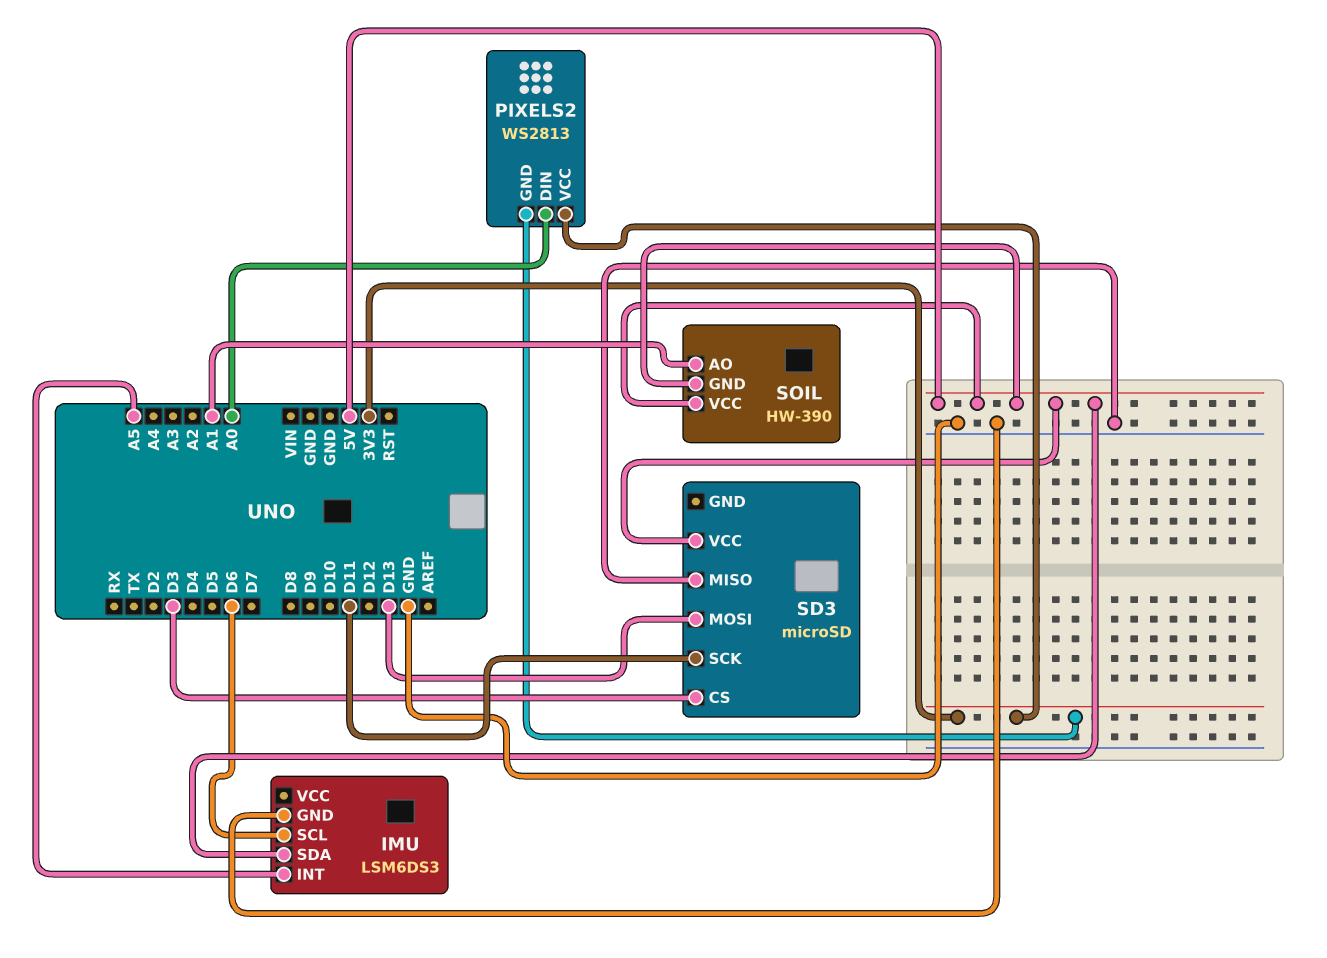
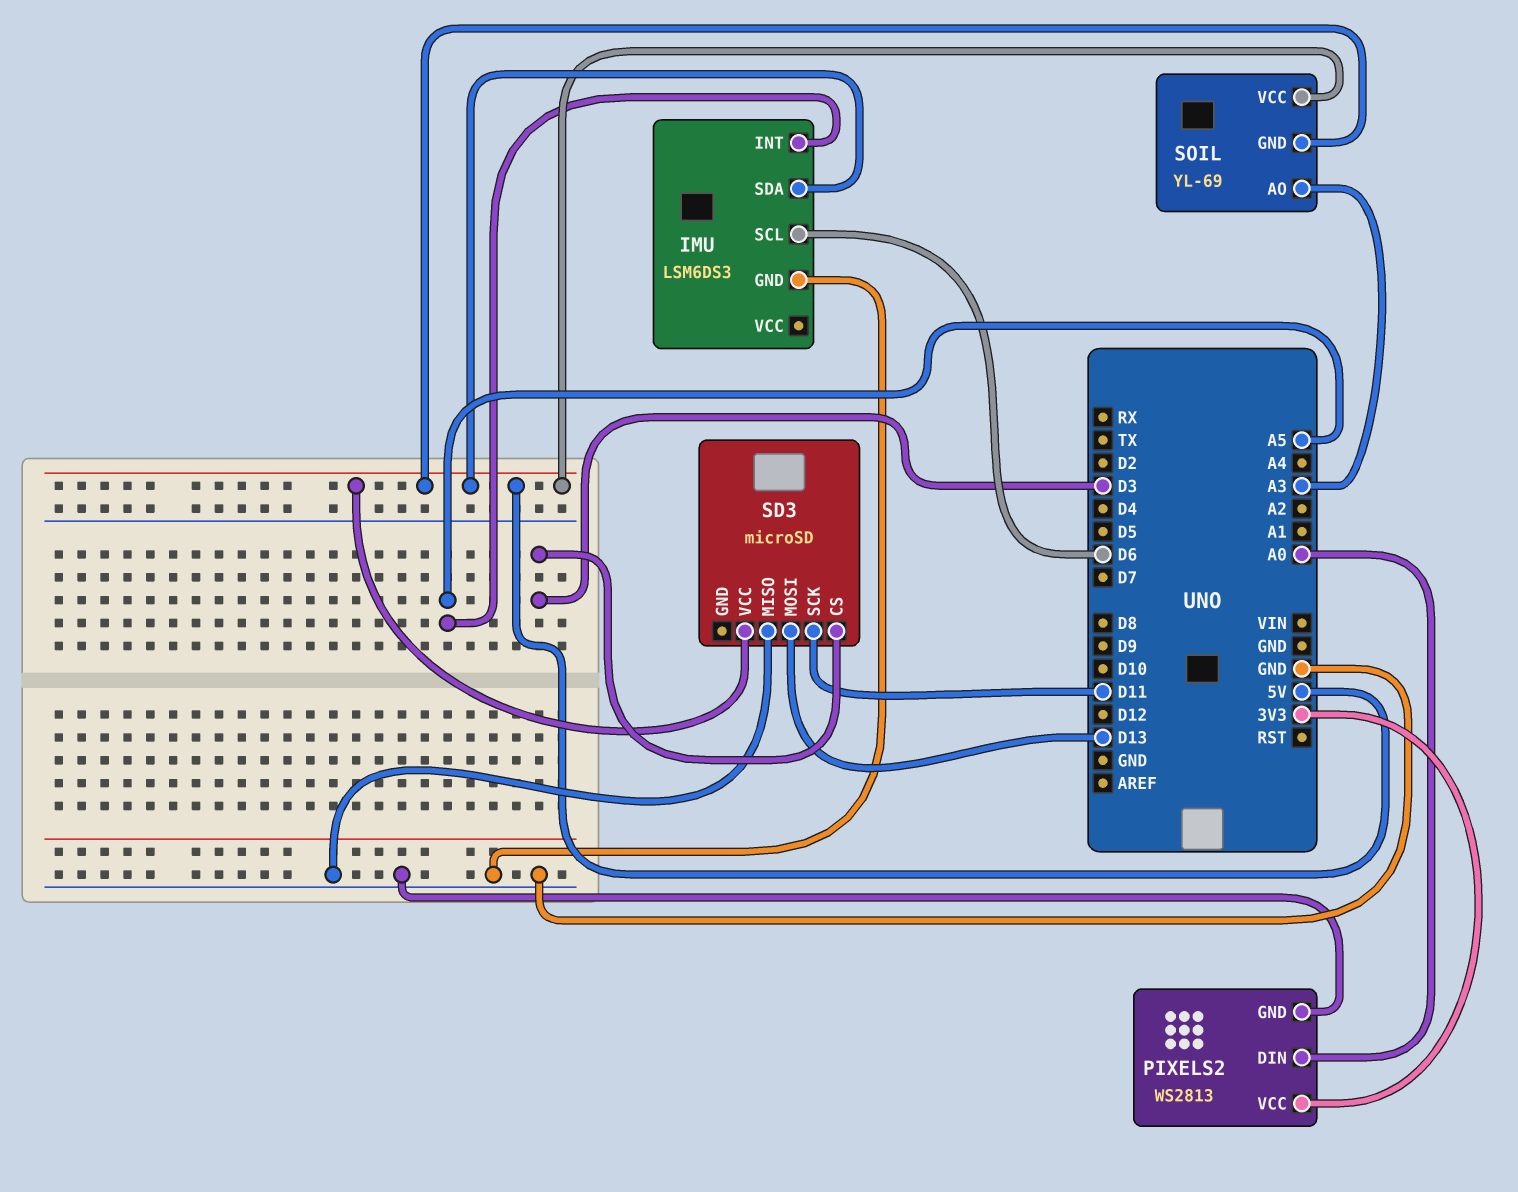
PIXELS2 pin GND: 3V3 -> GND
SOIL: HW-390 -> YL-69
SOIL pin AO: A1 -> A3

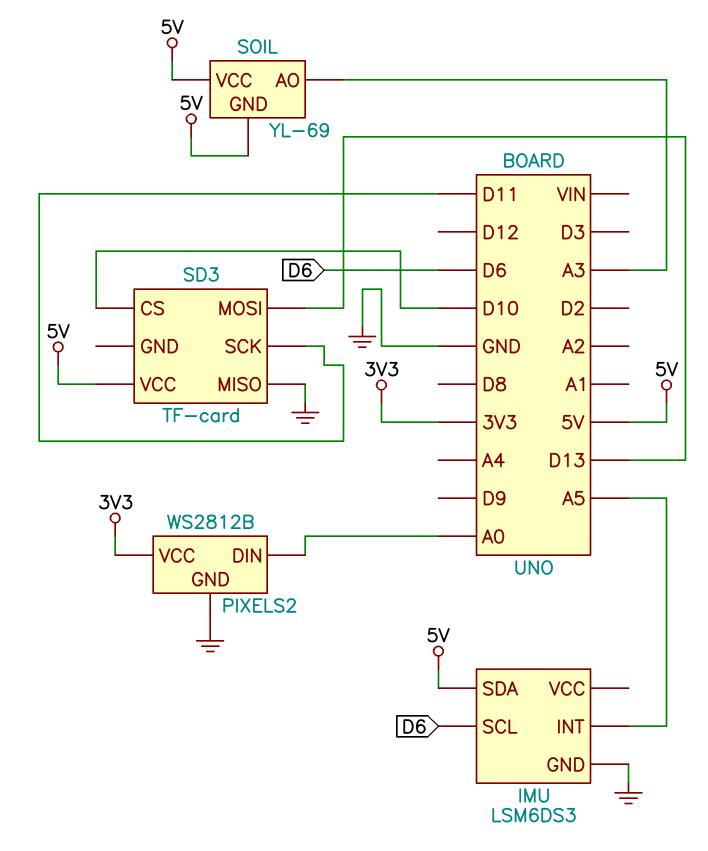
PIXELS2: WS2813 -> WS2812B
SD3: microSD -> TF-card
SD3 pin CS: D3 -> D10

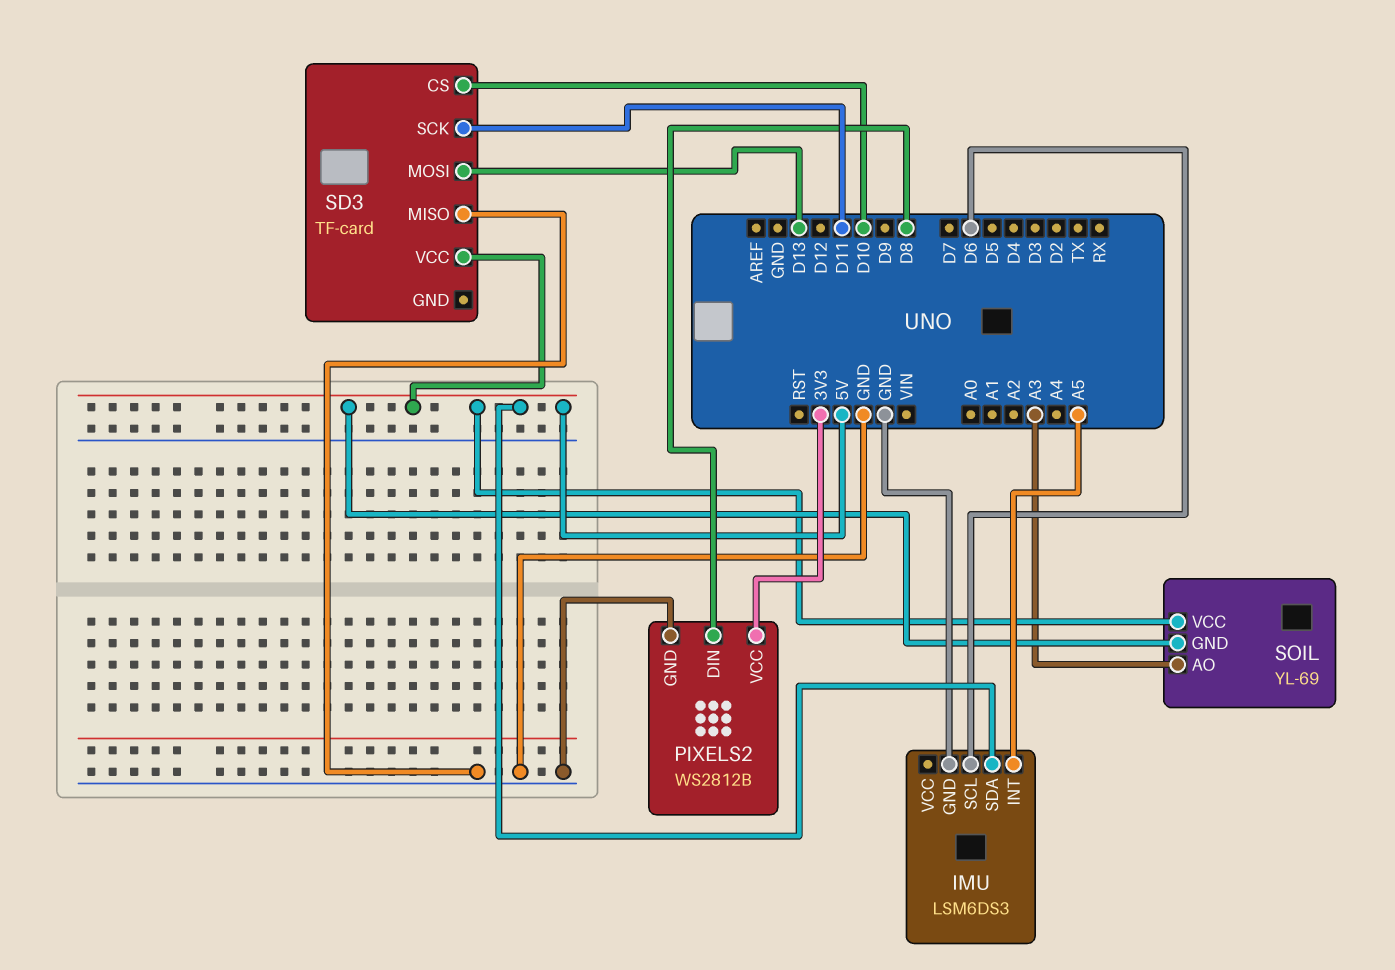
PIXELS2 pin DIN: A0 -> D8

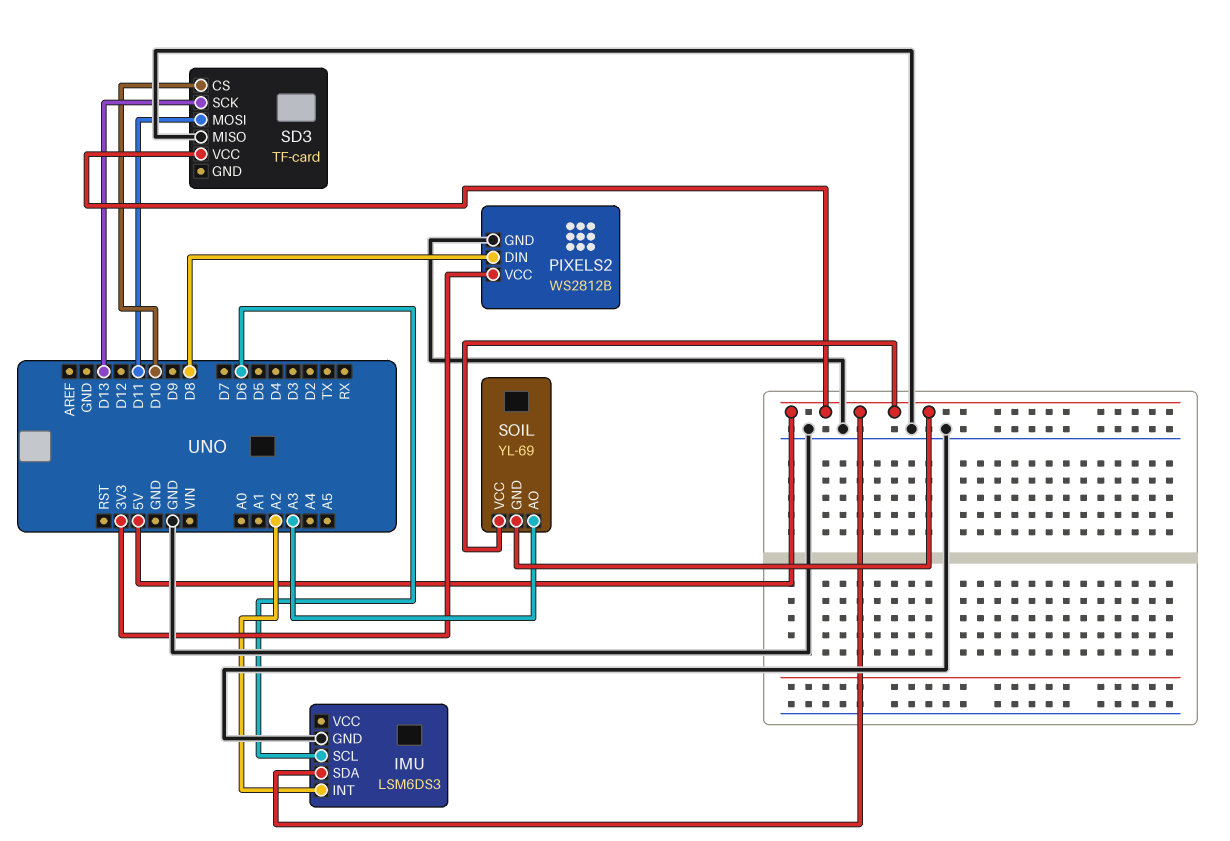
IMU pin INT: A5 -> A2
SD3 pin MOSI: D13 -> D11
SD3 pin SCK: D11 -> D13

